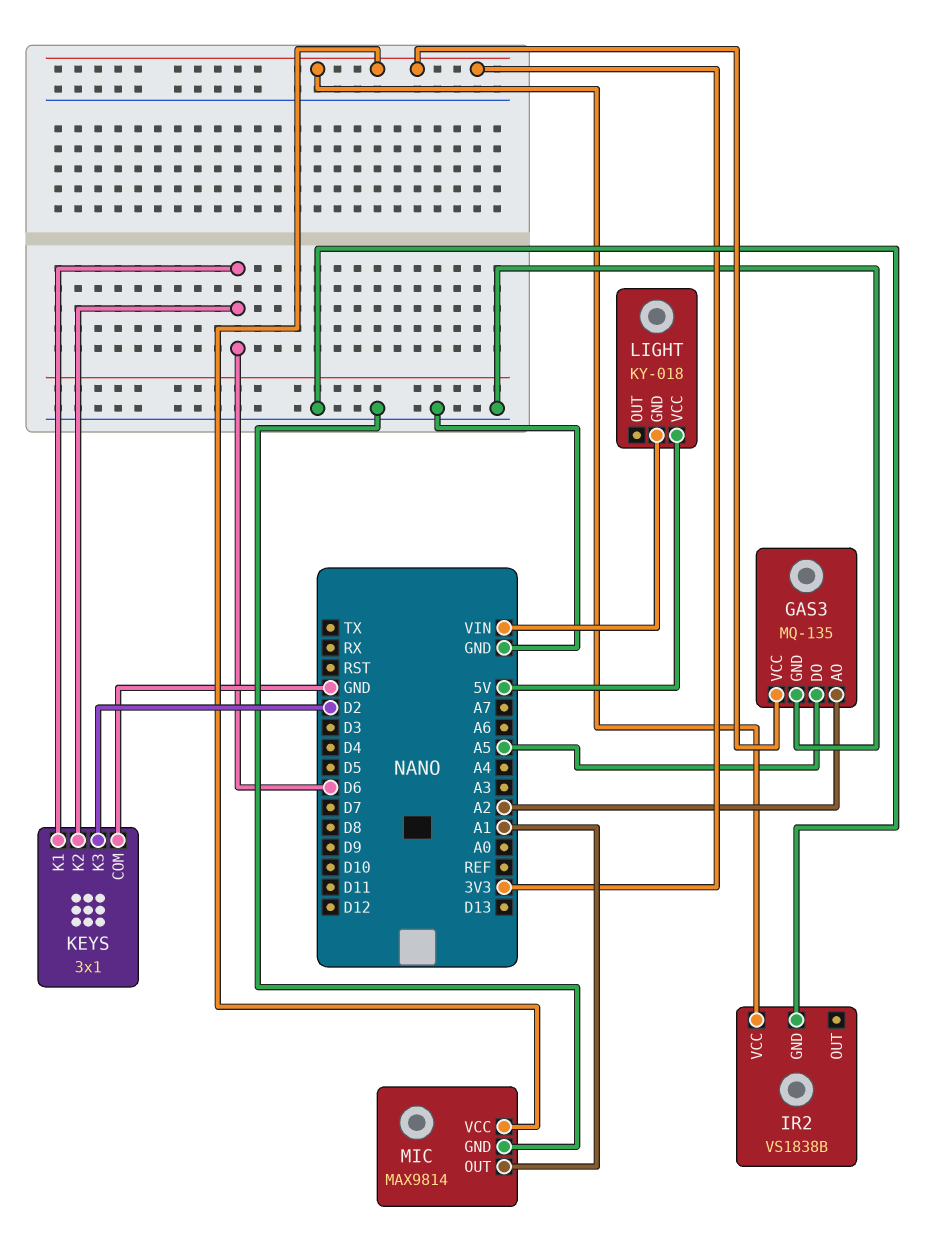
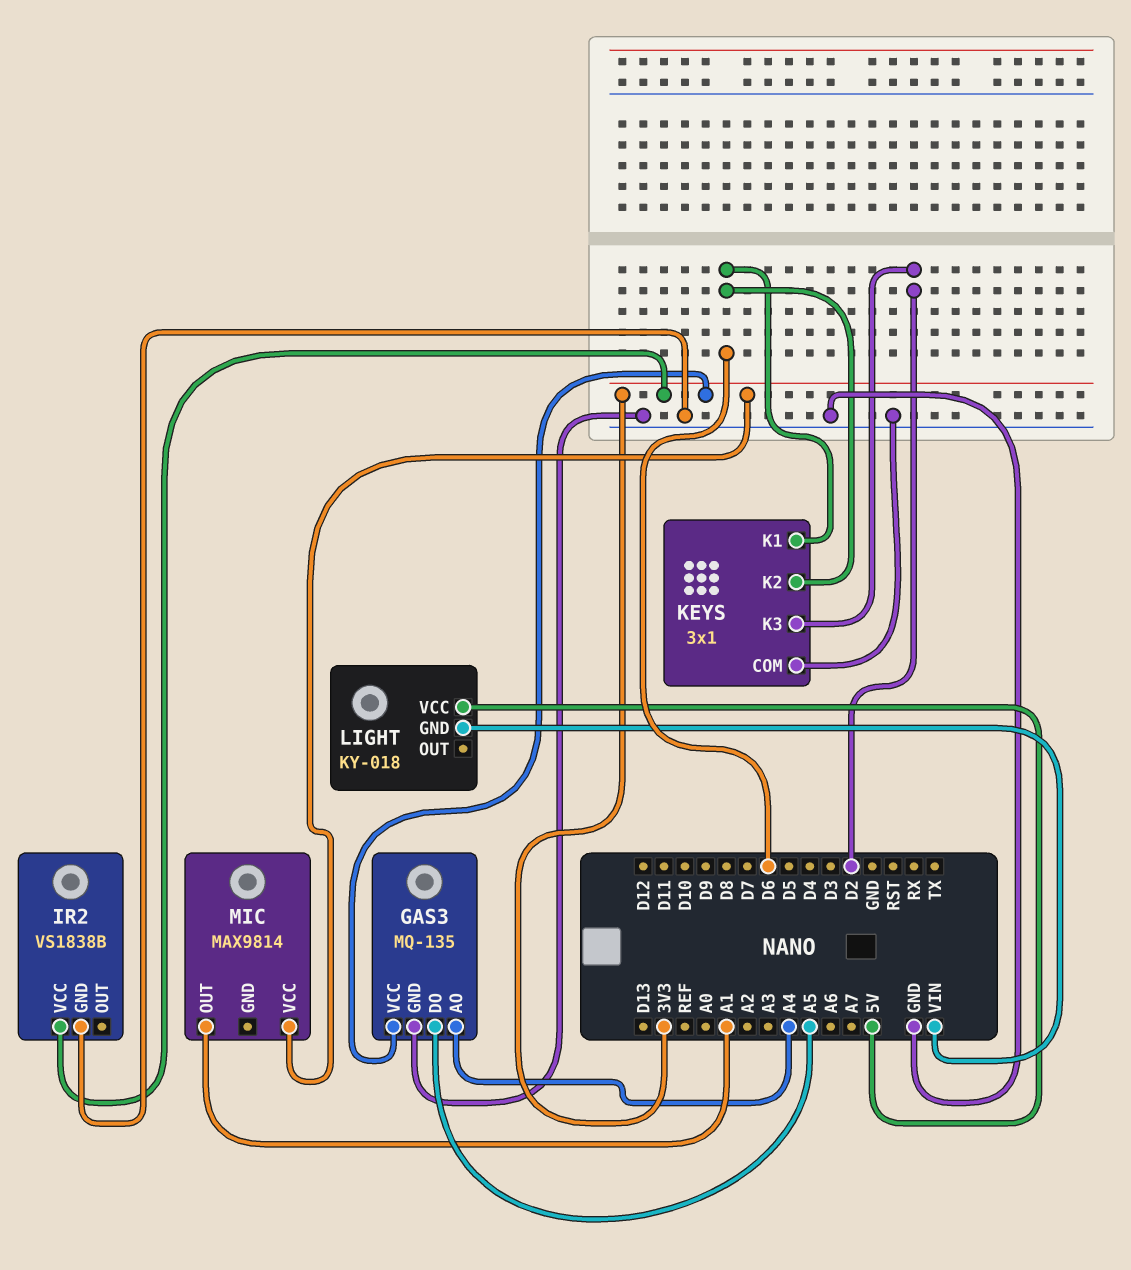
GAS3 pin AO: A2 -> A4
MIC pin GND: GND -> none

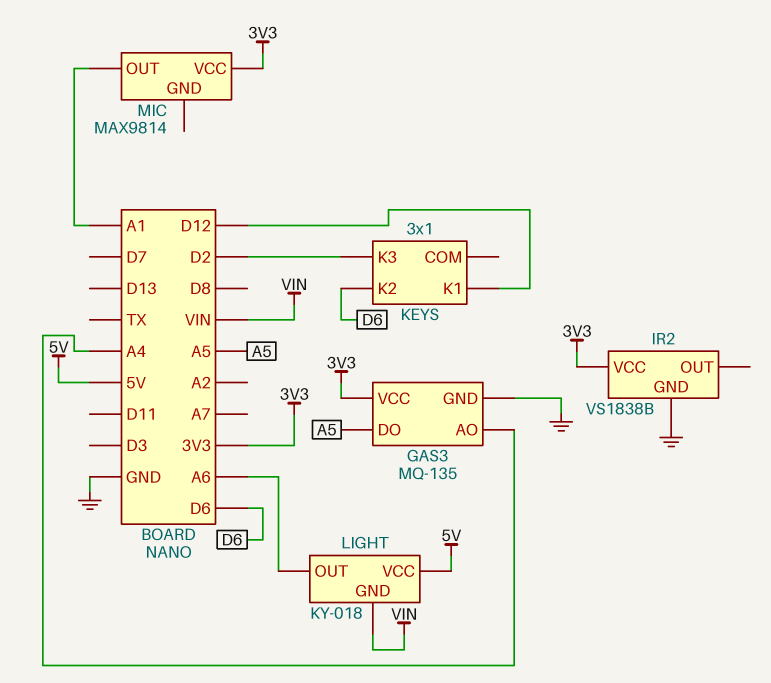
KEYS pin COM: GND -> none
KEYS pin K1: D6 -> D12
LIGHT pin OUT: none -> A6

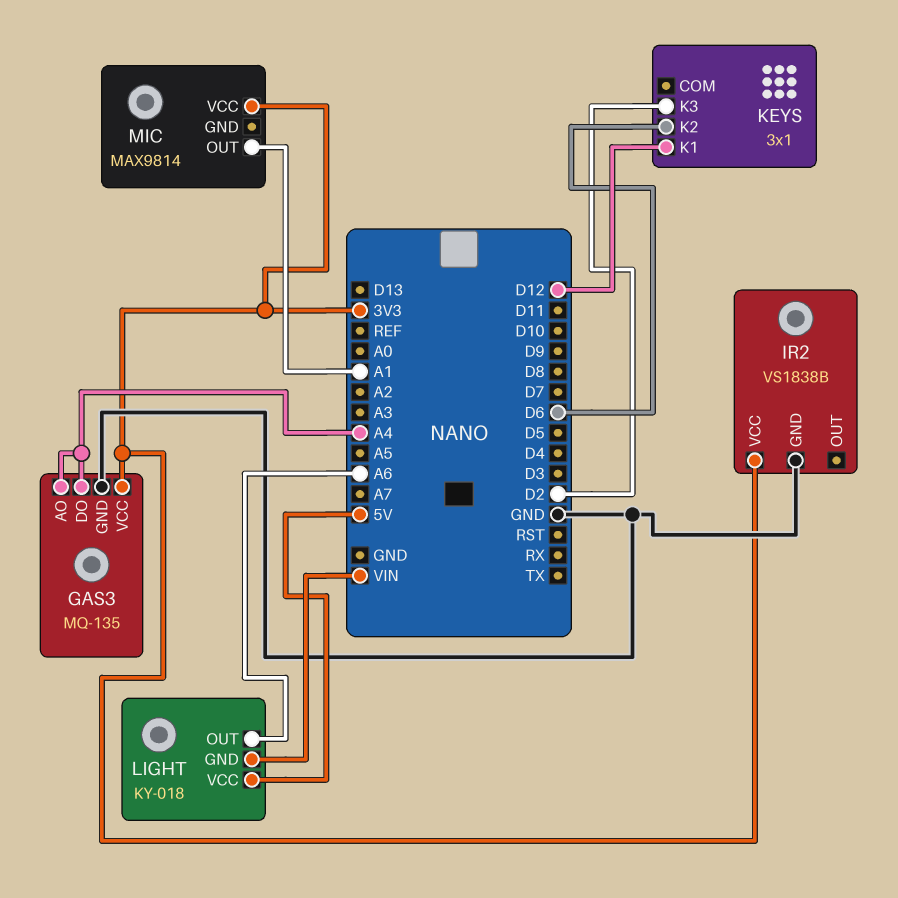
GAS3 pin DO: A5 -> A4

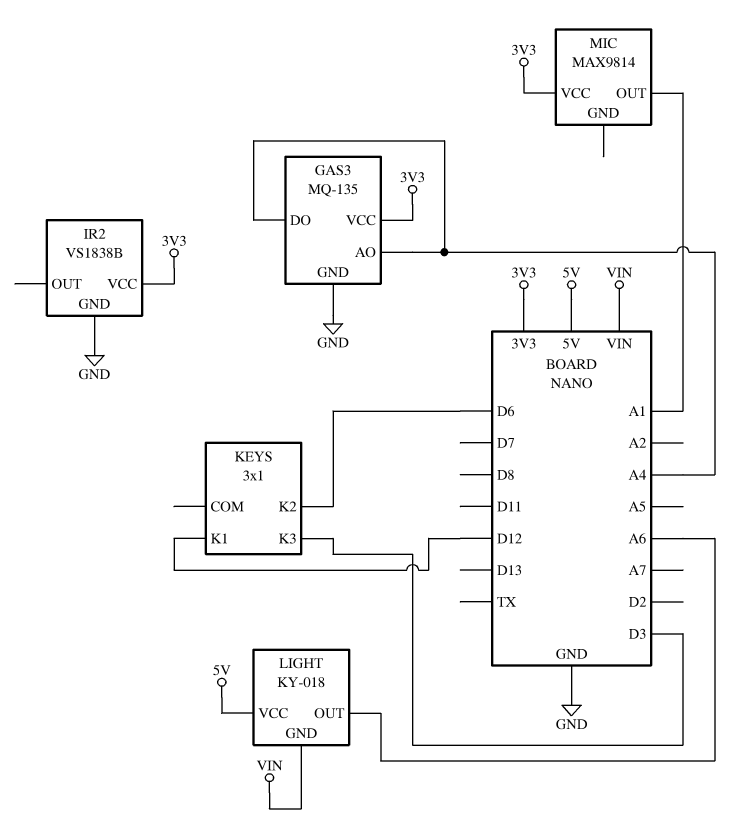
KEYS pin K3: D2 -> D3

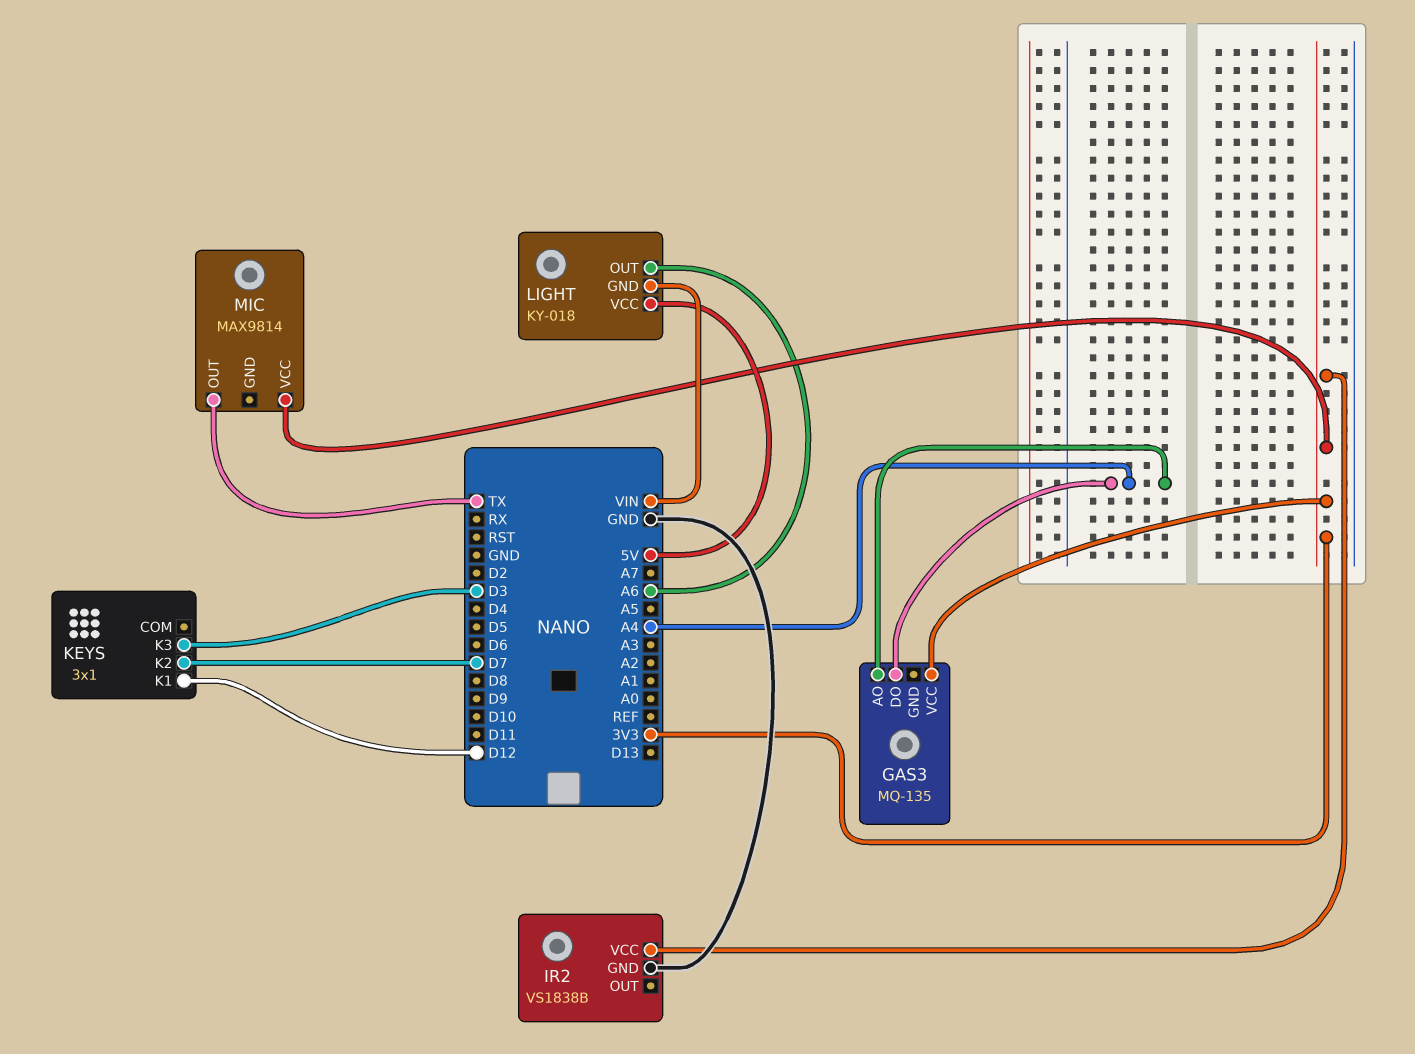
GAS3 pin GND: GND -> none
KEYS pin K2: D6 -> D7
MIC pin OUT: A1 -> TX

